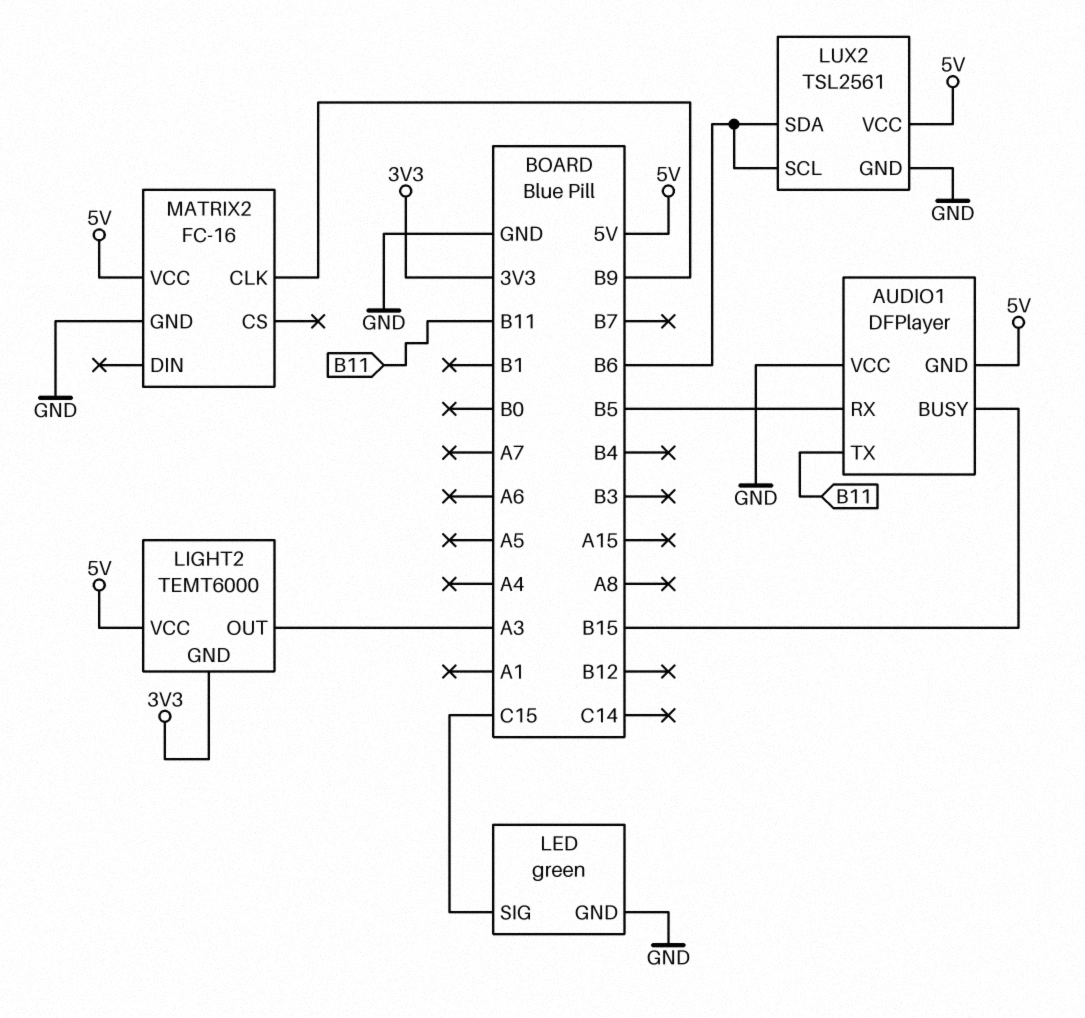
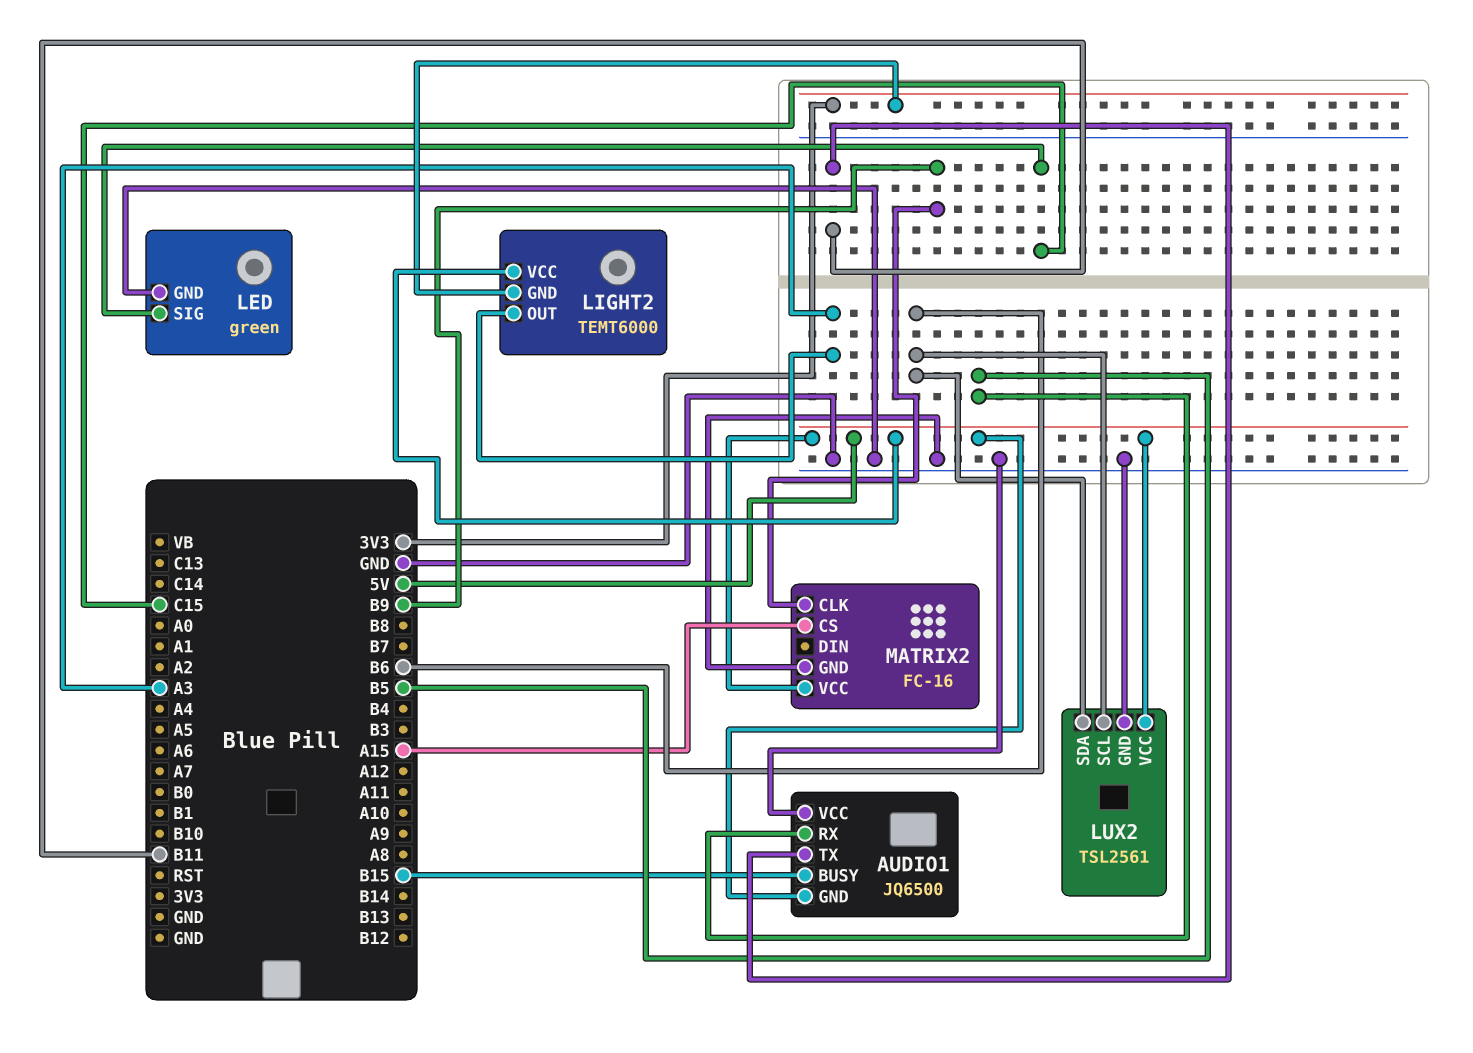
AUDIO1: DFPlayer -> JQ6500
MATRIX2 pin CS: none -> A15

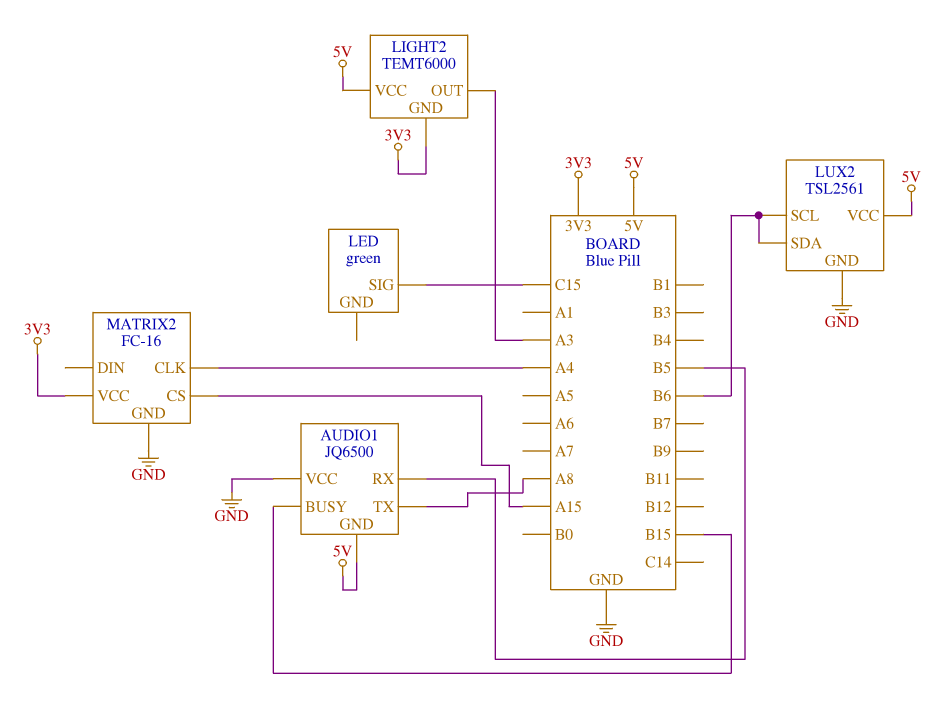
AUDIO1 pin TX: B11 -> A8
LED pin GND: GND -> none
MATRIX2 pin CLK: B9 -> A4
MATRIX2 pin VCC: 5V -> 3V3

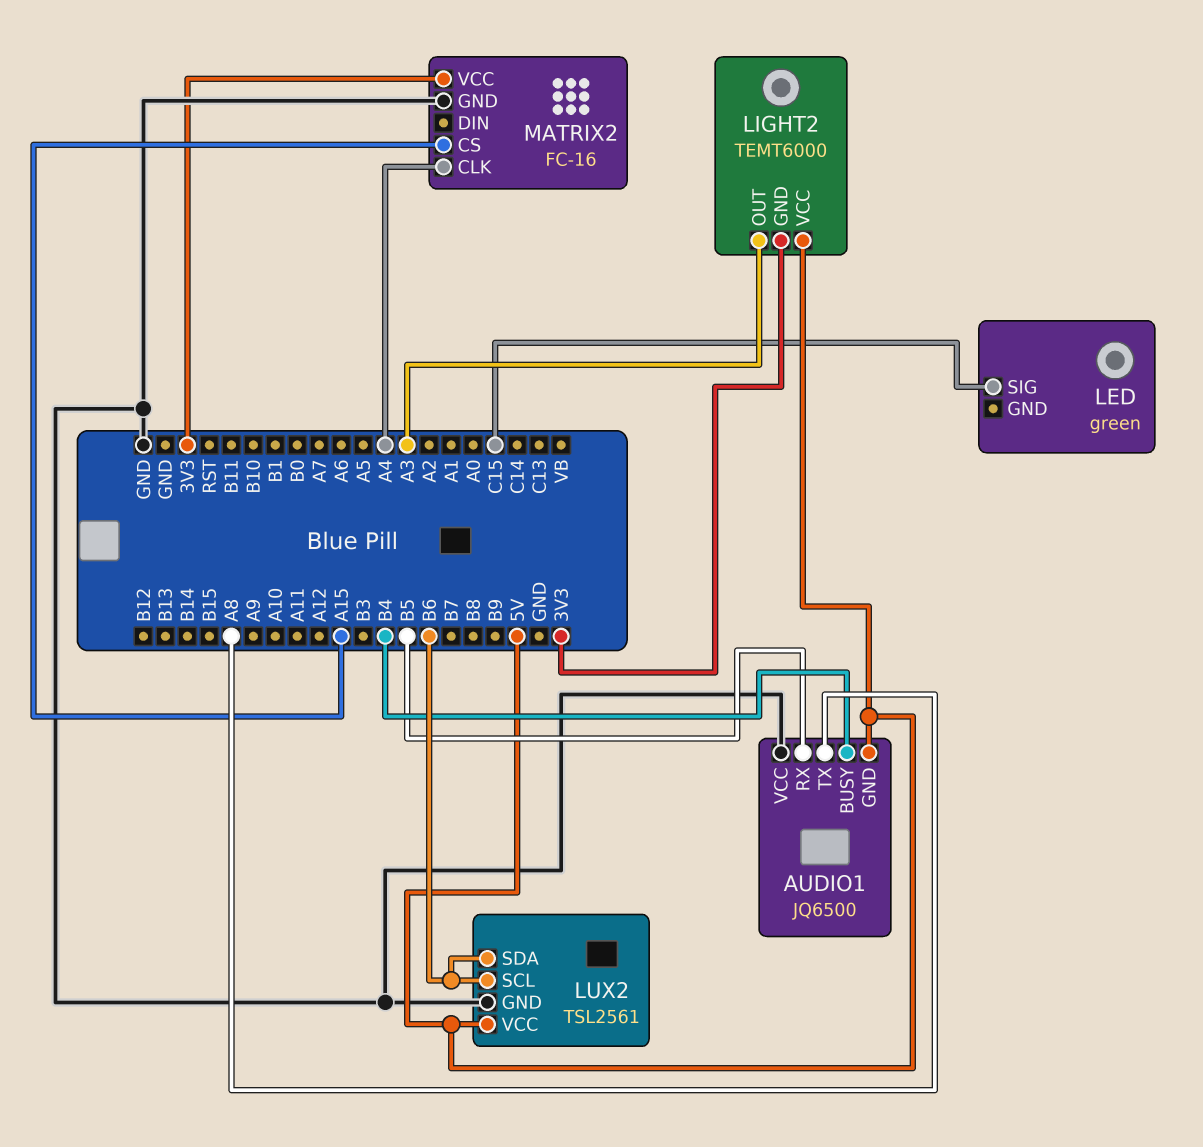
AUDIO1 pin BUSY: B15 -> B4

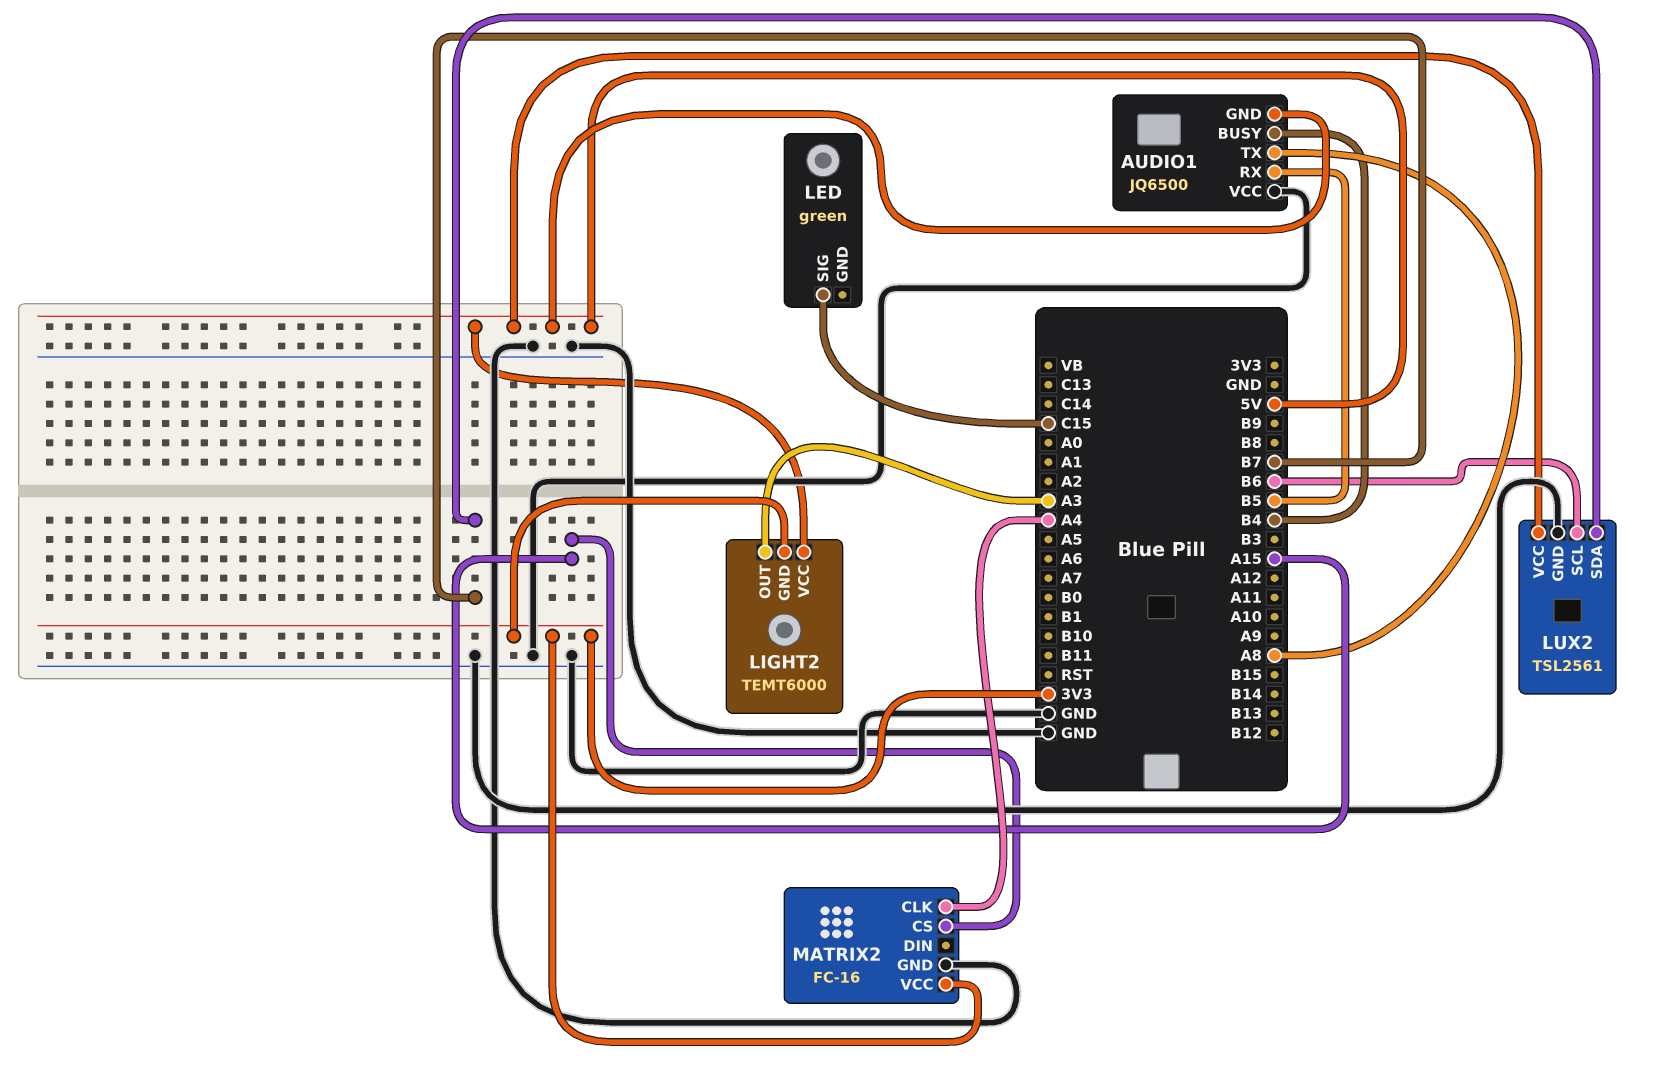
LUX2 pin SDA: B6 -> B7

